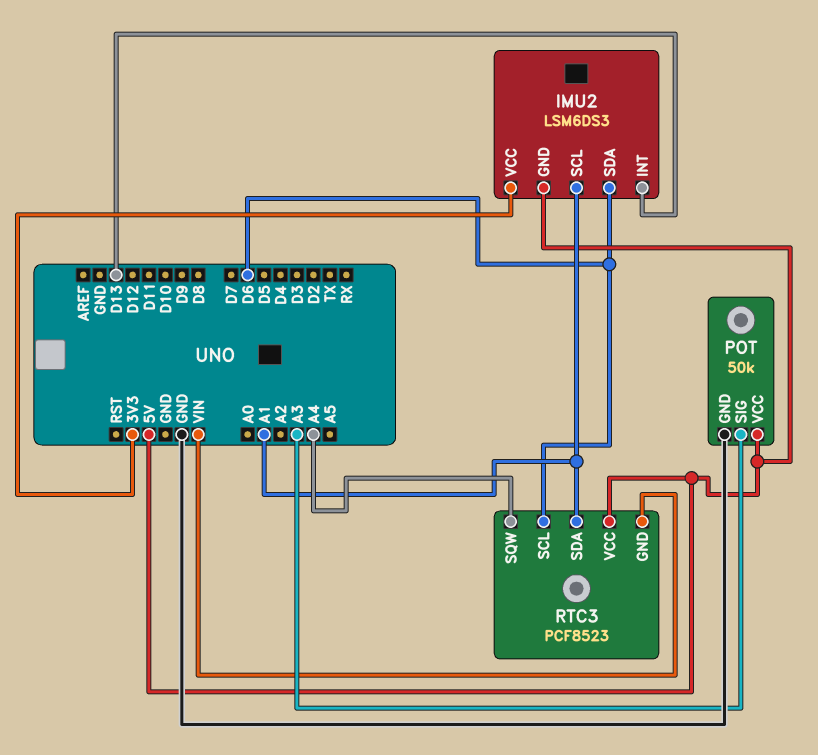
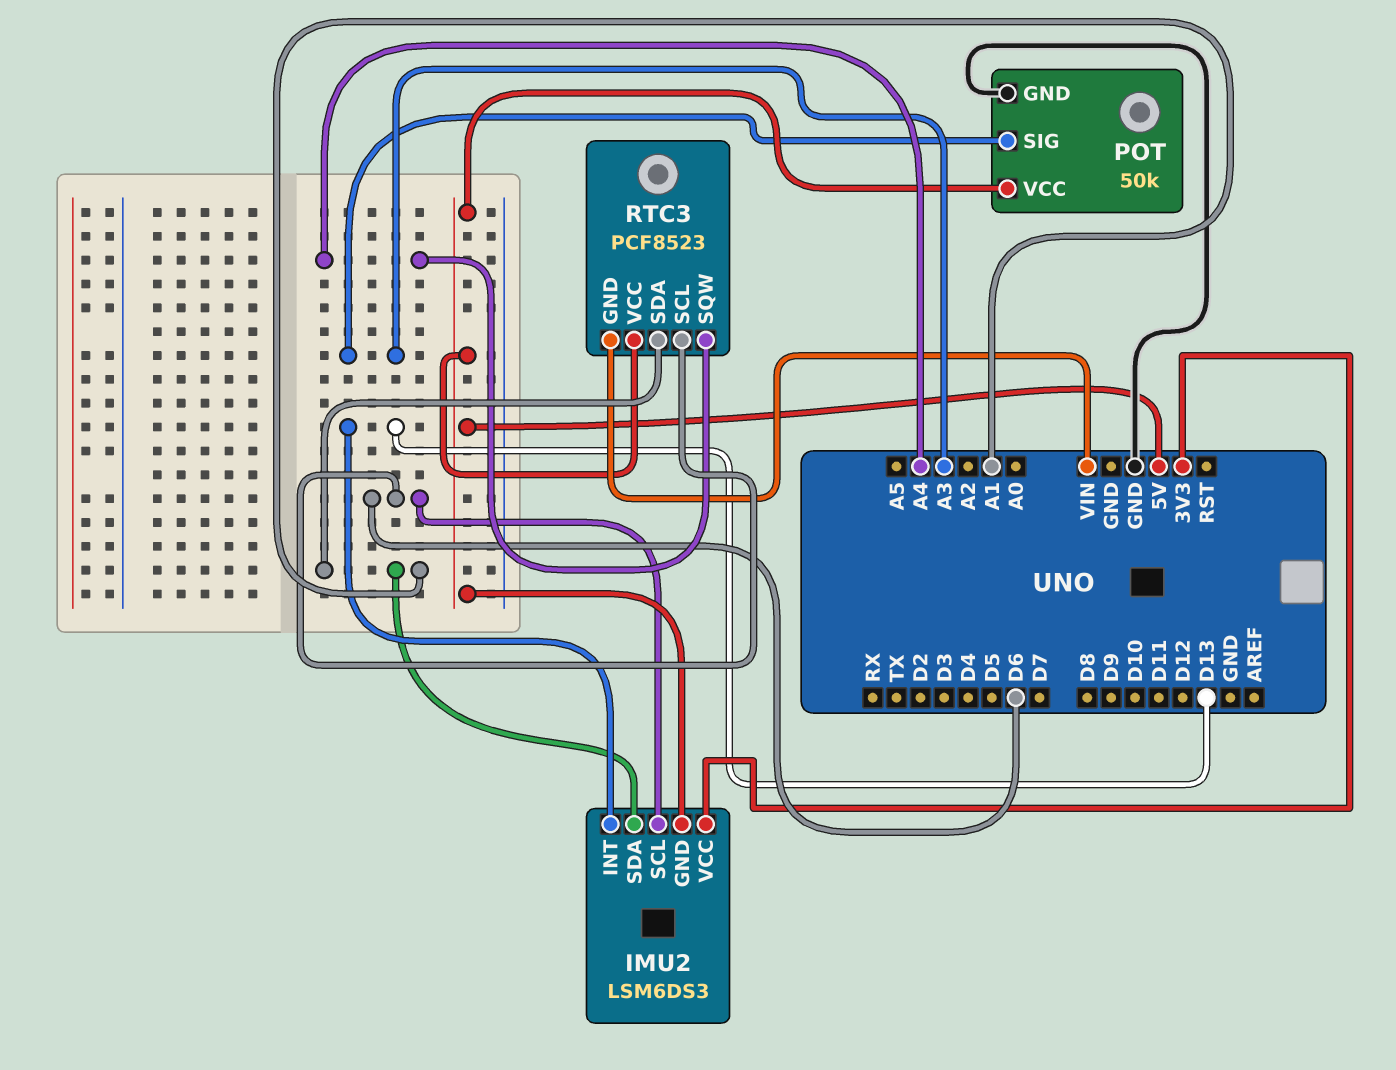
IMU2 pin SCL: A1 -> D6
IMU2 pin SDA: D6 -> A1

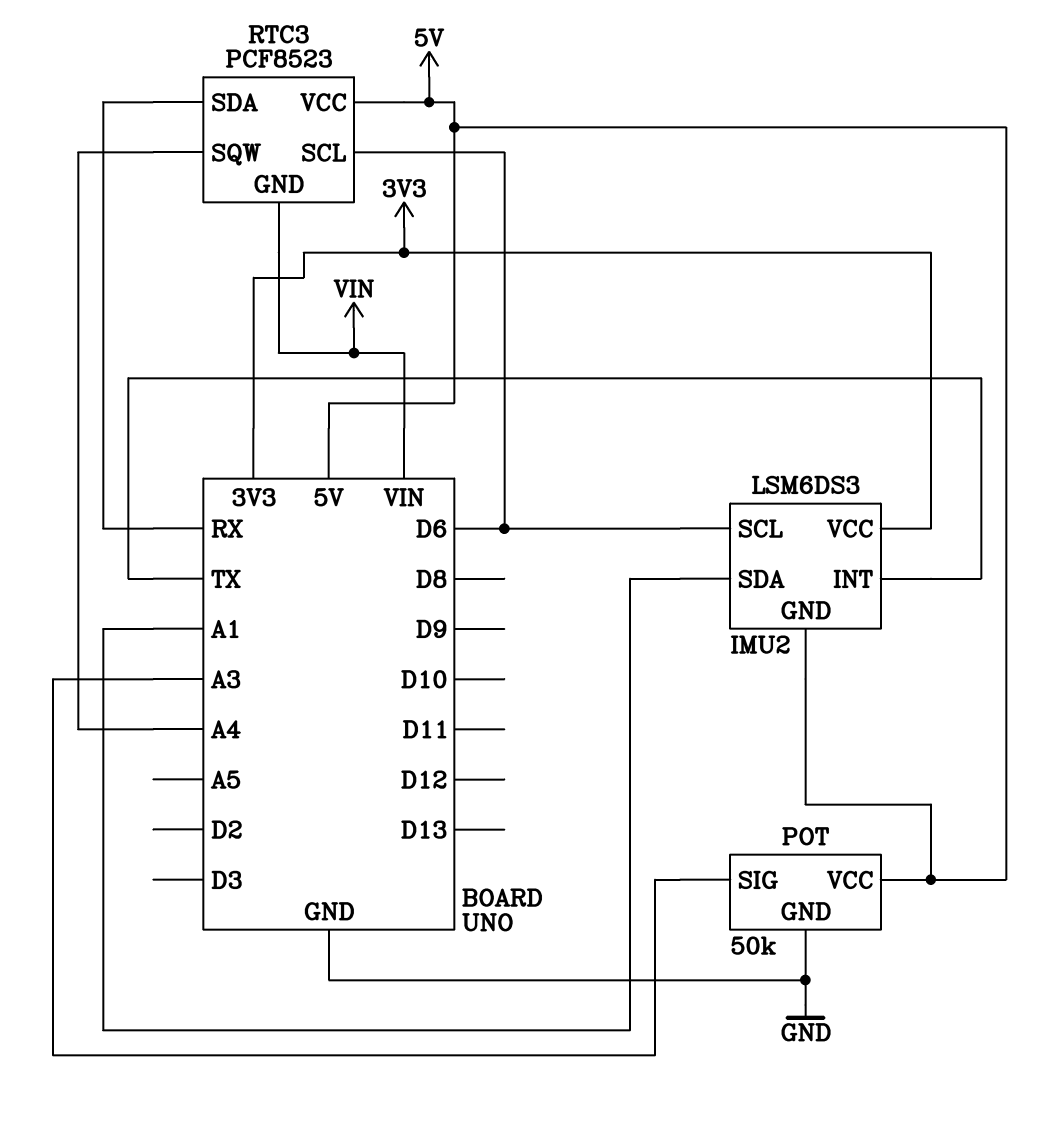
IMU2 pin INT: D13 -> TX
RTC3 pin SDA: A1 -> RX

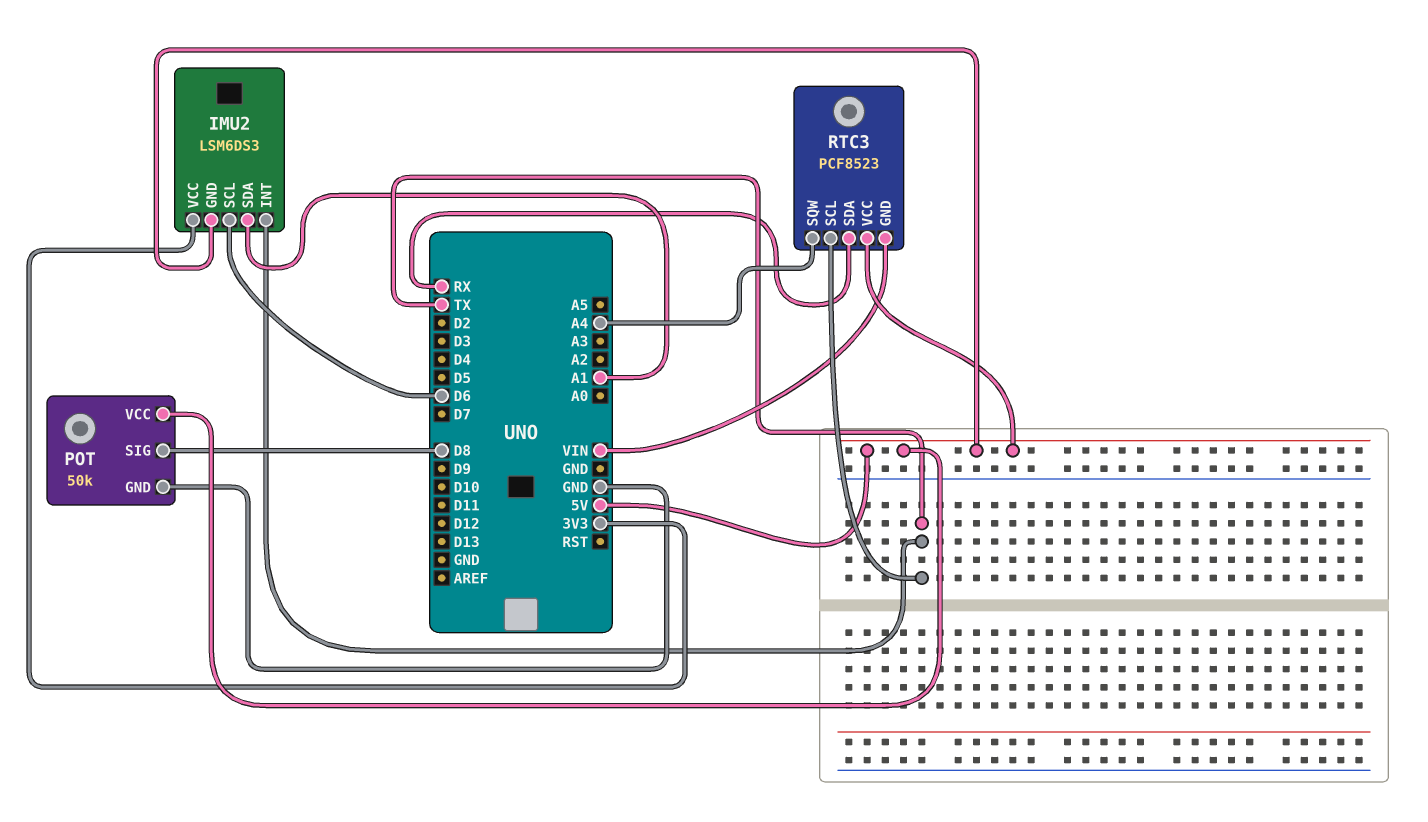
POT pin SIG: A3 -> D8
RTC3 pin SCL: D6 -> TX

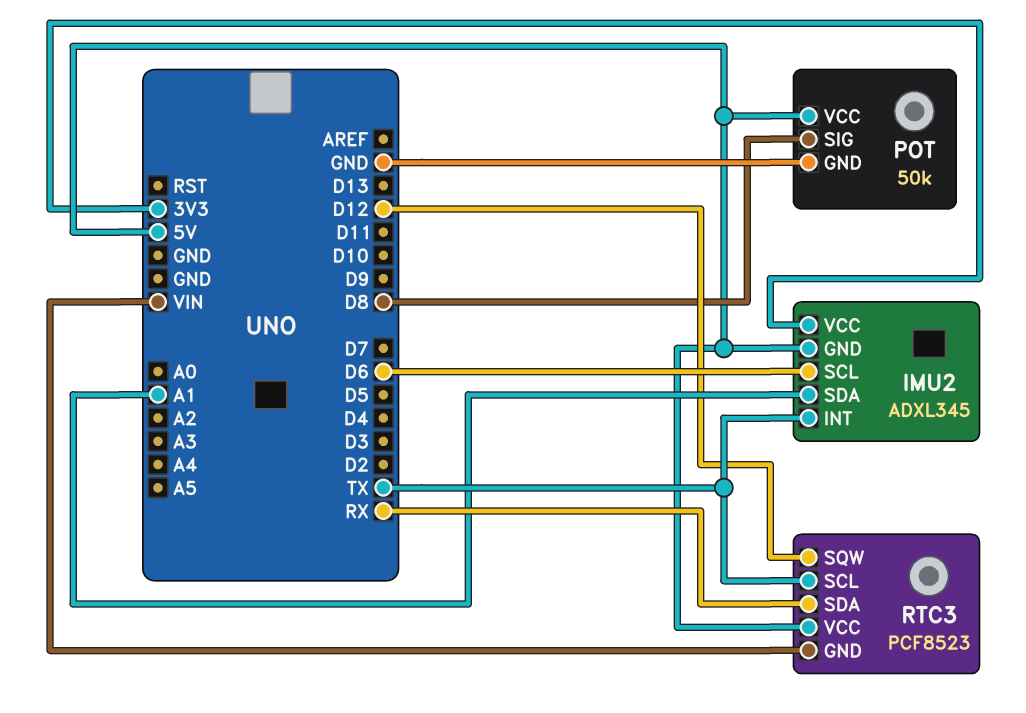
IMU2: LSM6DS3 -> ADXL345
RTC3 pin SQW: A4 -> D12

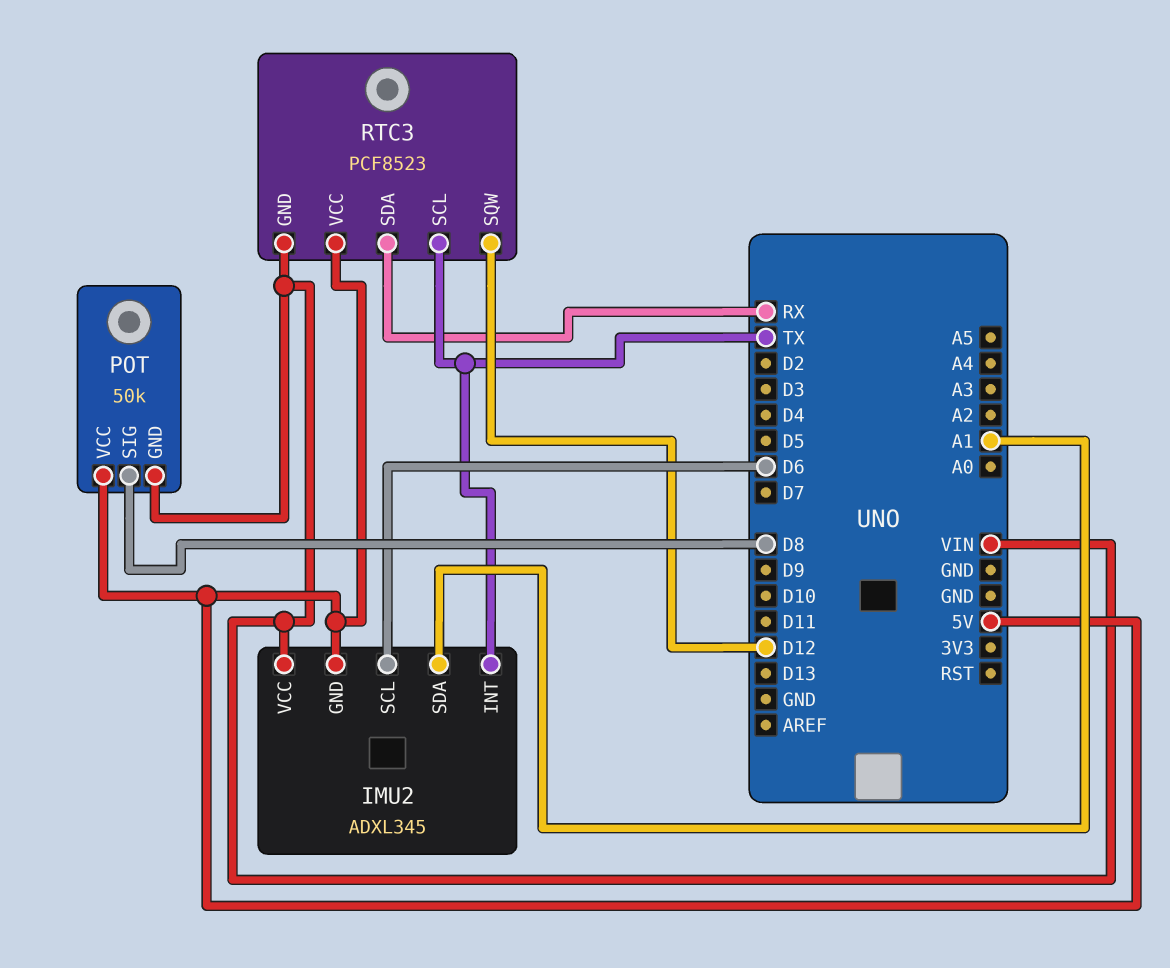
IMU2 pin VCC: 3V3 -> VIN
POT pin GND: GND -> VIN

